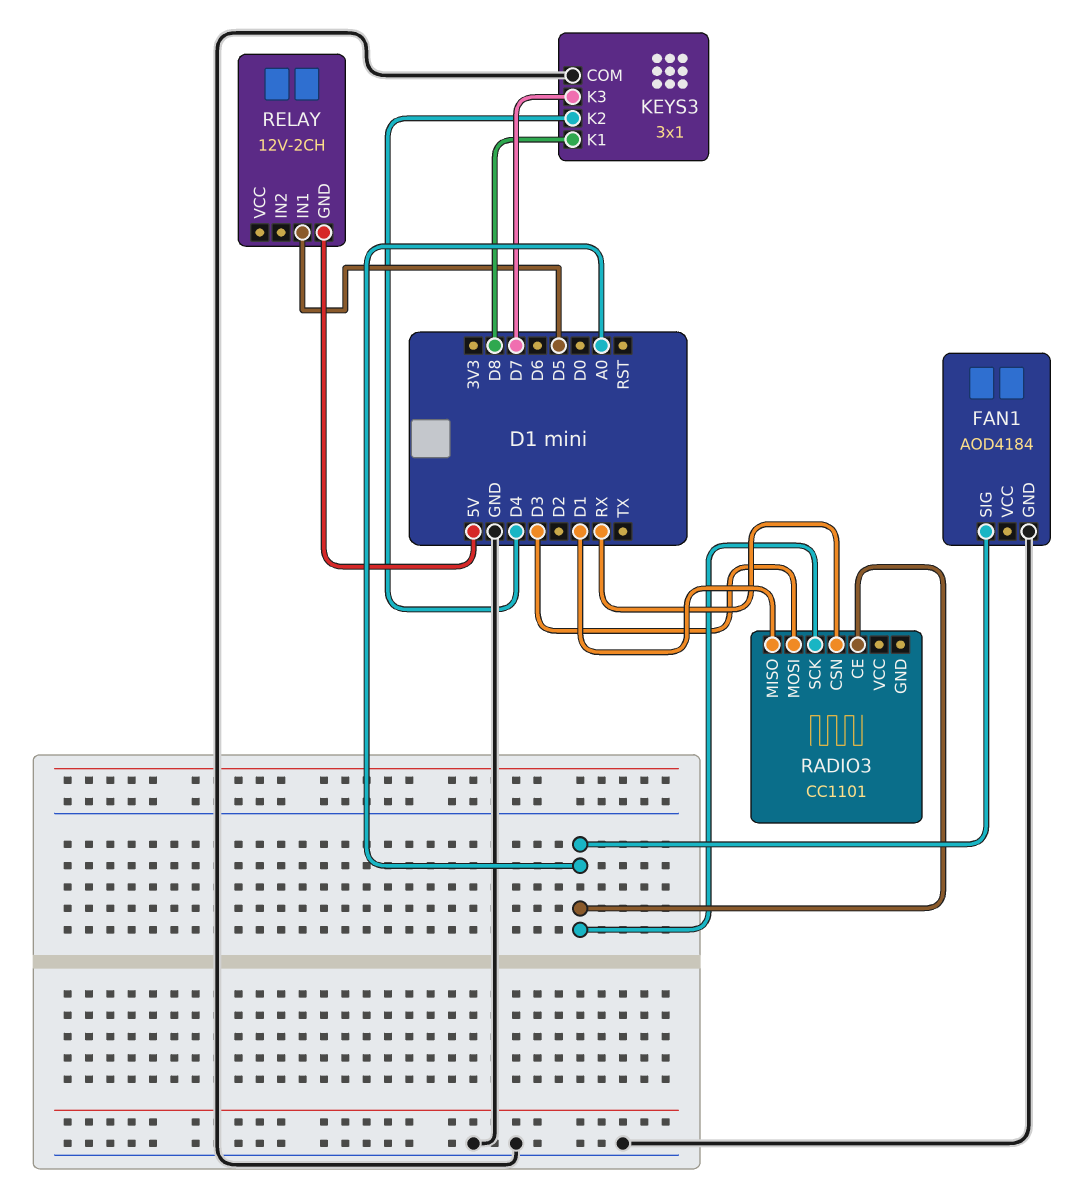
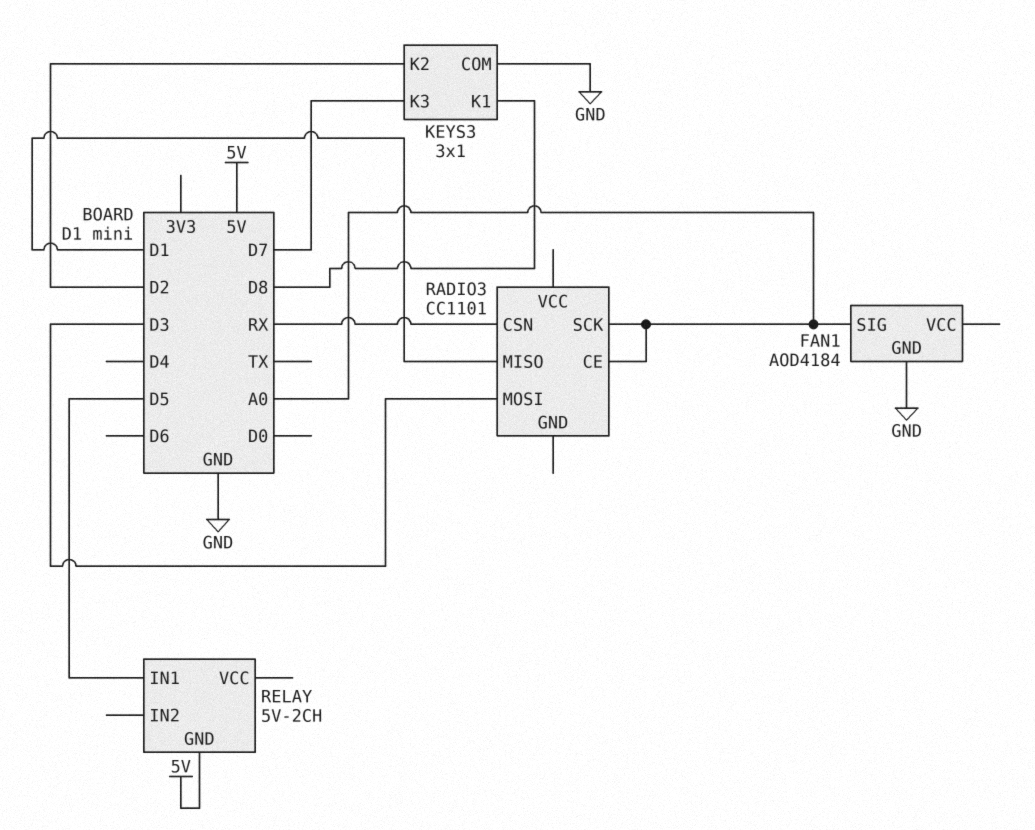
KEYS3 pin K2: D4 -> D2
RELAY: 12V-2CH -> 5V-2CH

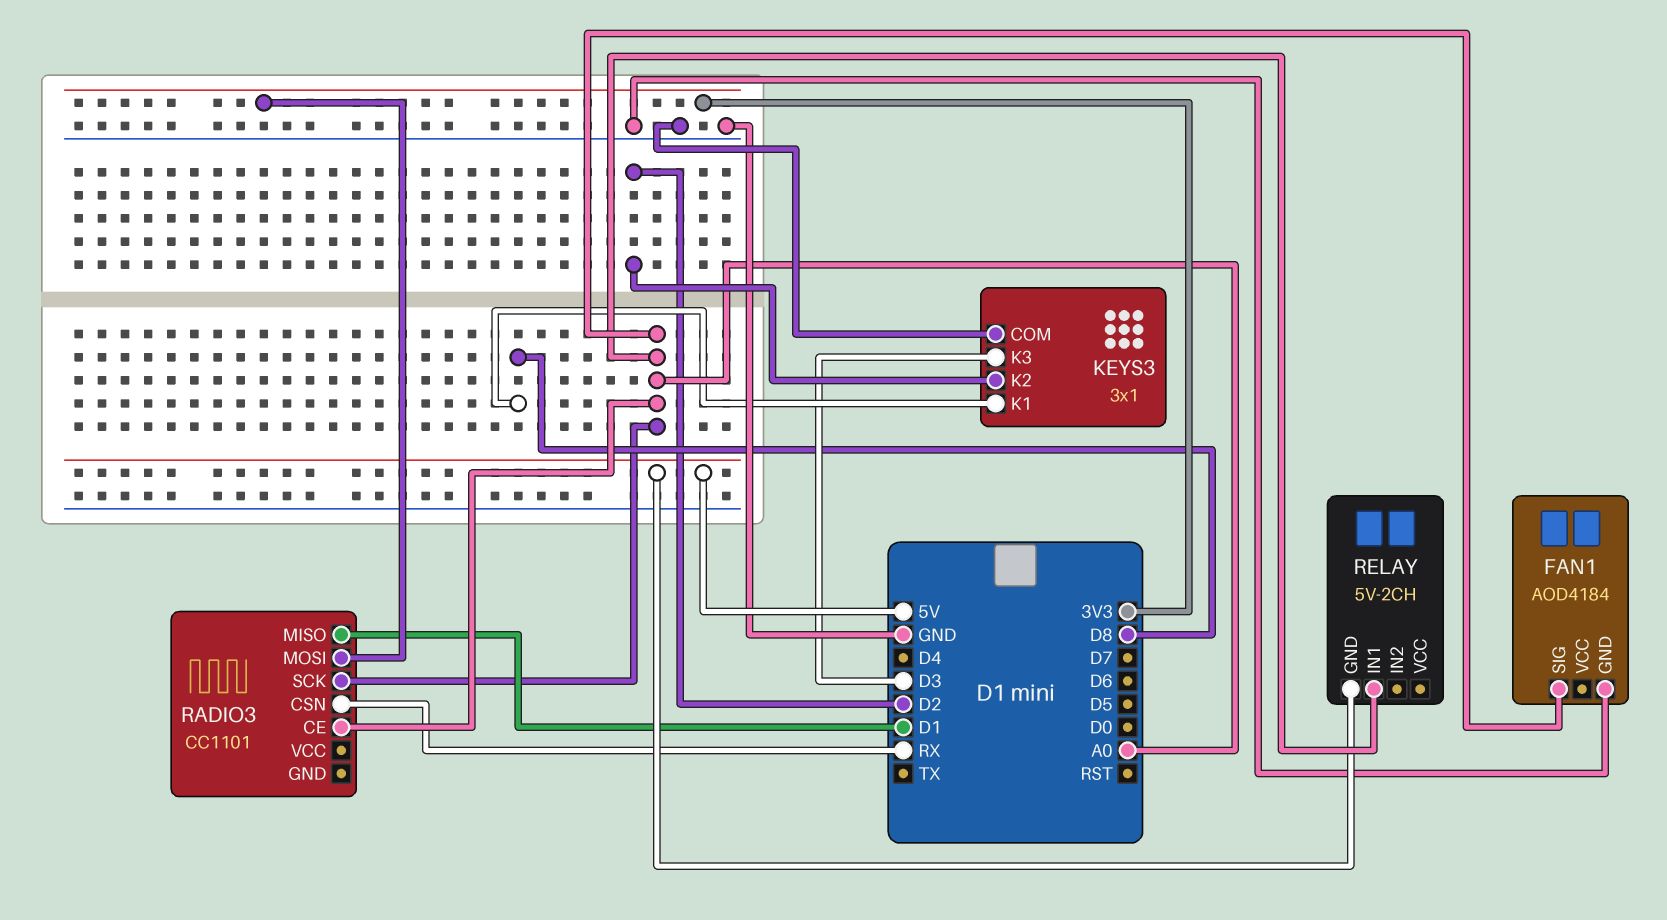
KEYS3 pin K3: D7 -> D3
RADIO3 pin MOSI: D3 -> 3V3
RELAY pin IN1: D5 -> A0

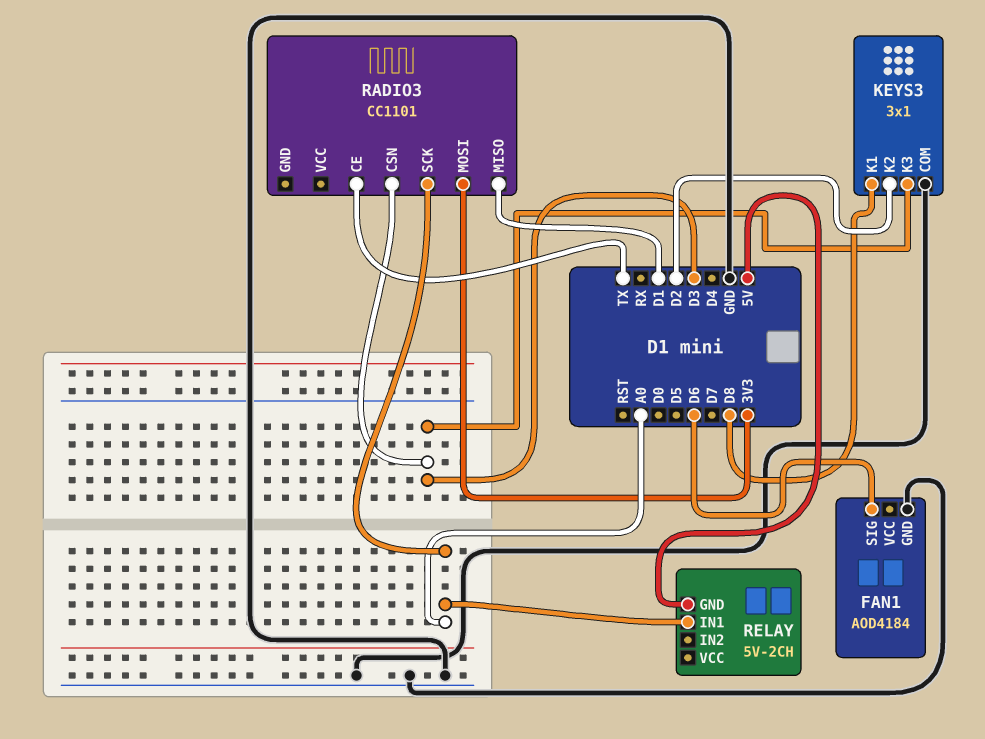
FAN1 pin SIG: A0 -> D6
RADIO3 pin CE: A0 -> TX
RADIO3 pin CSN: RX -> D3

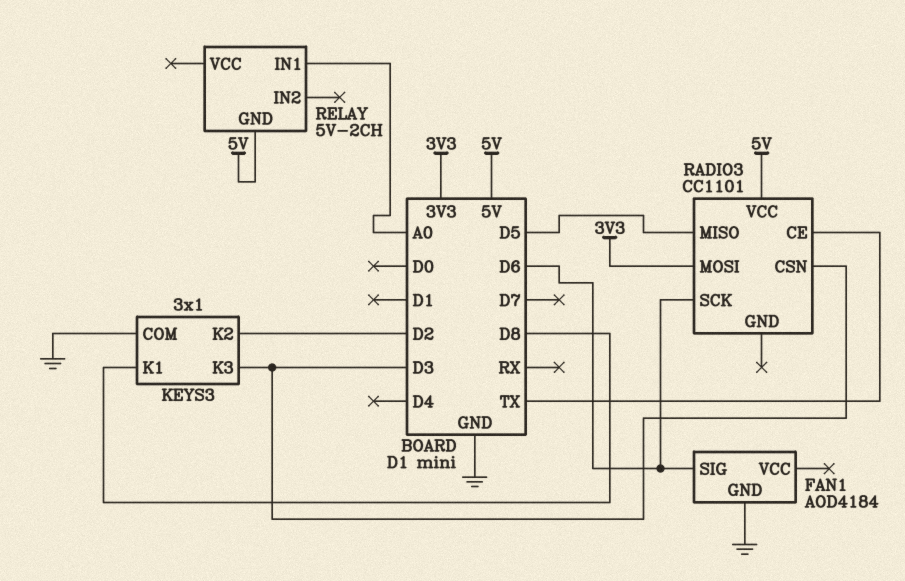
RADIO3 pin MISO: D1 -> D5
RADIO3 pin SCK: A0 -> D6
RADIO3 pin VCC: none -> 5V

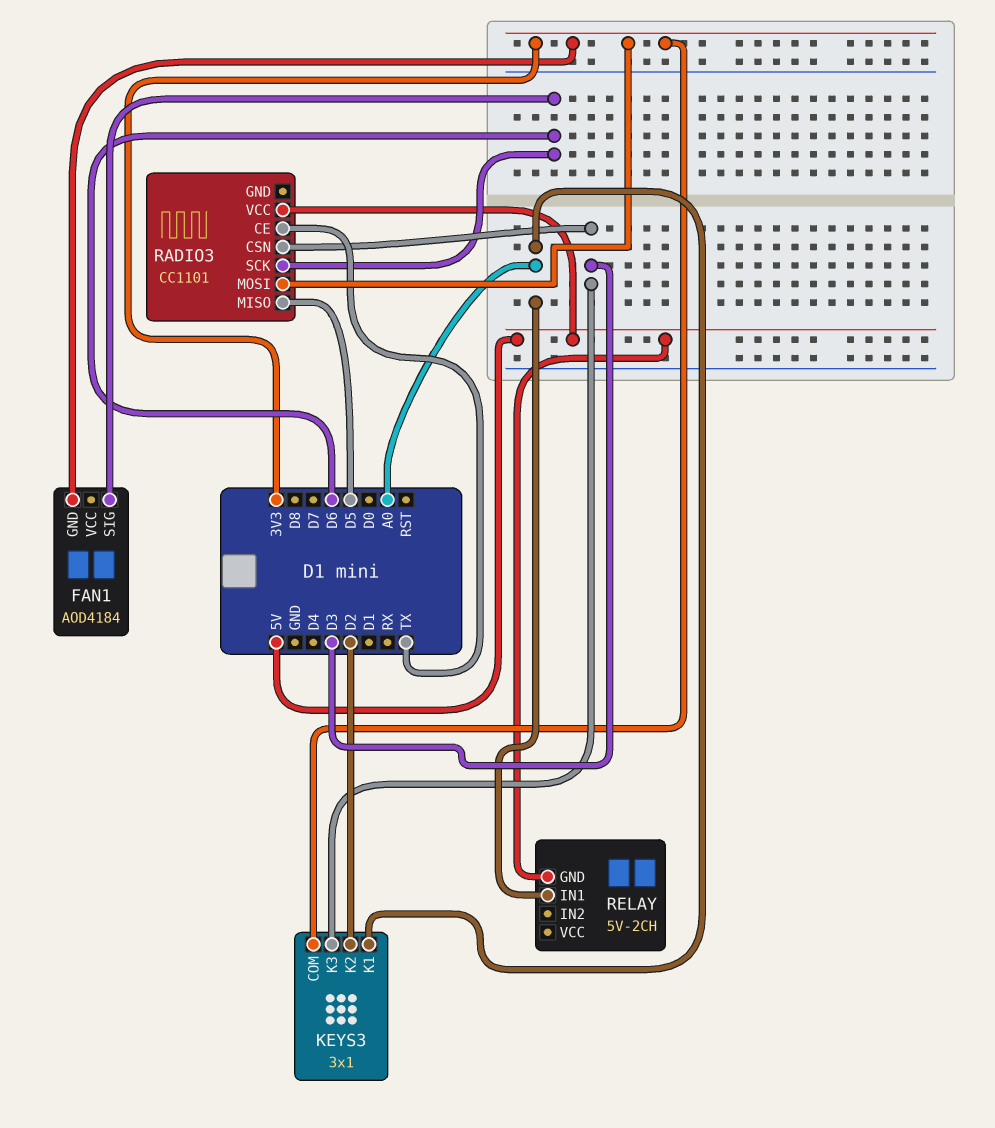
FAN1 pin GND: GND -> 3V3
KEYS3 pin COM: GND -> 3V3
KEYS3 pin K1: D8 -> A0

